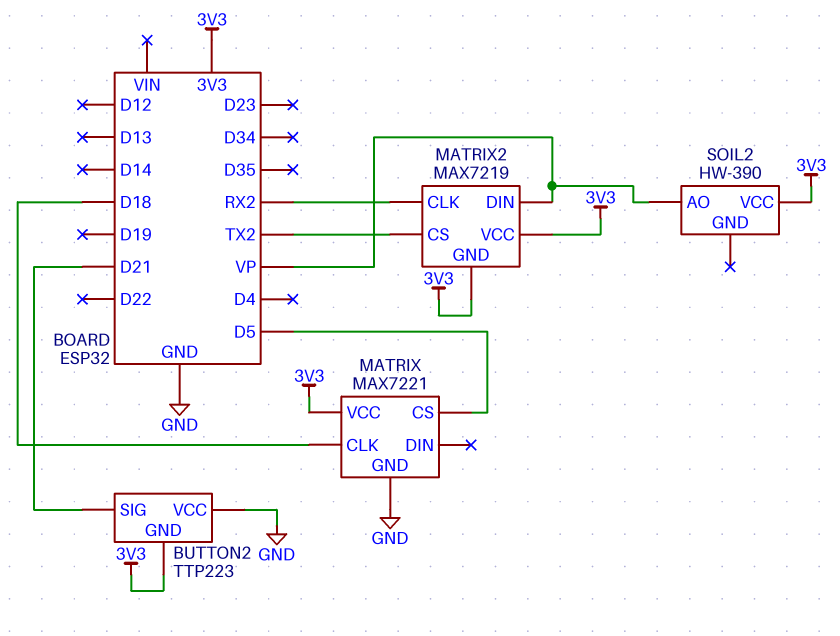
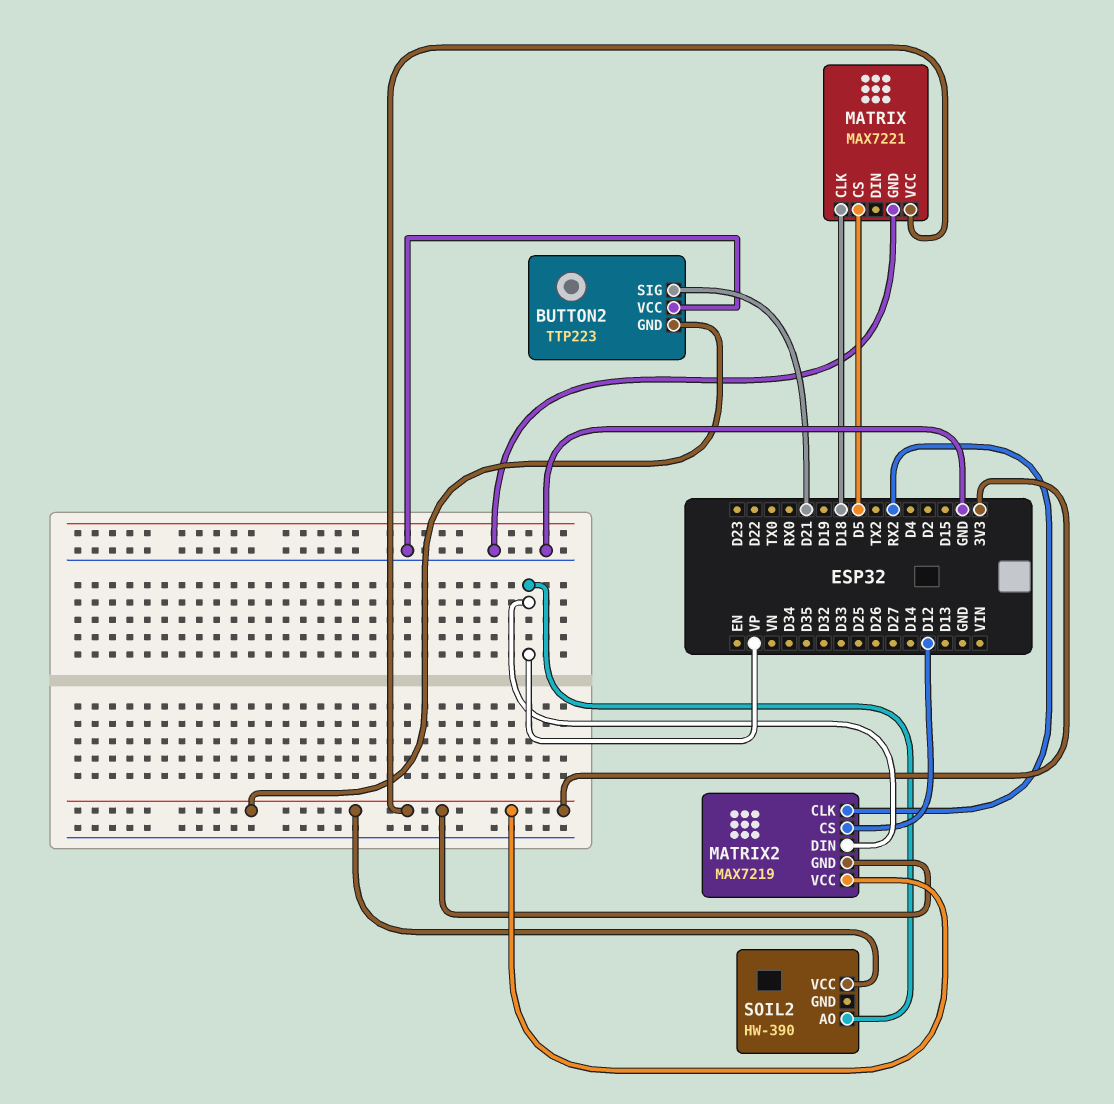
MATRIX2 pin CS: TX2 -> D12

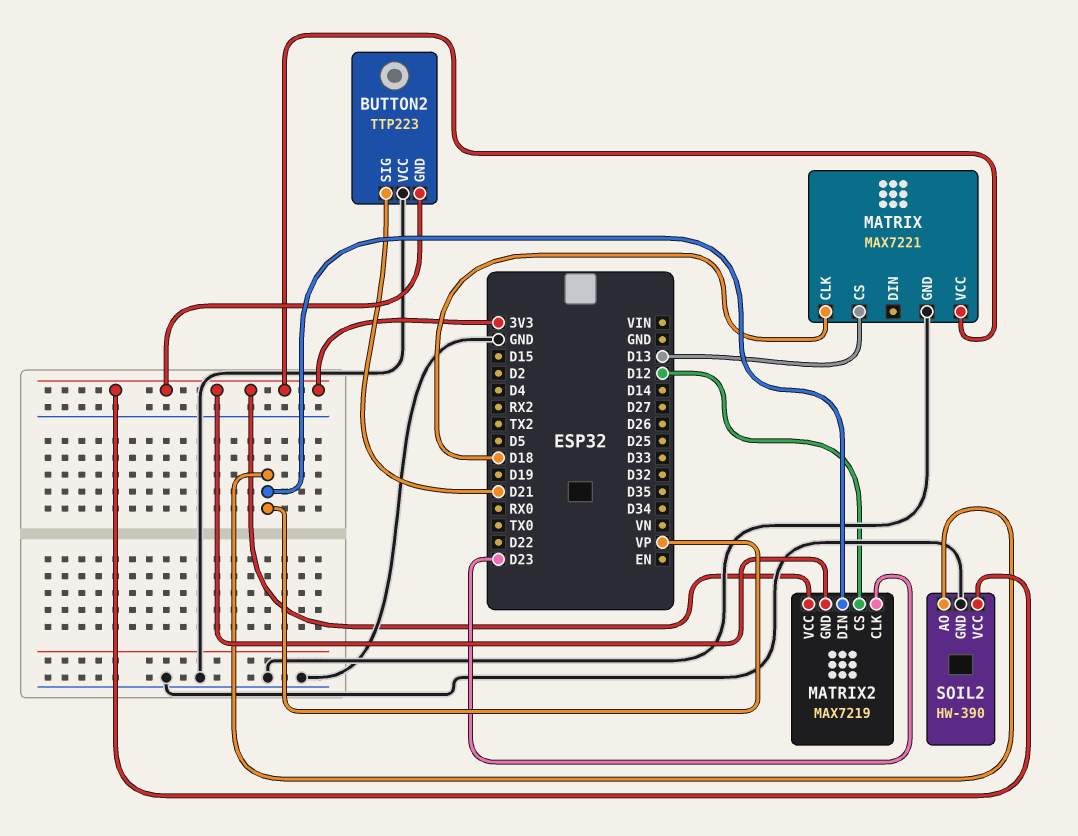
MATRIX pin CS: D5 -> D13
MATRIX2 pin CLK: RX2 -> D23
SOIL2 pin GND: none -> GND

